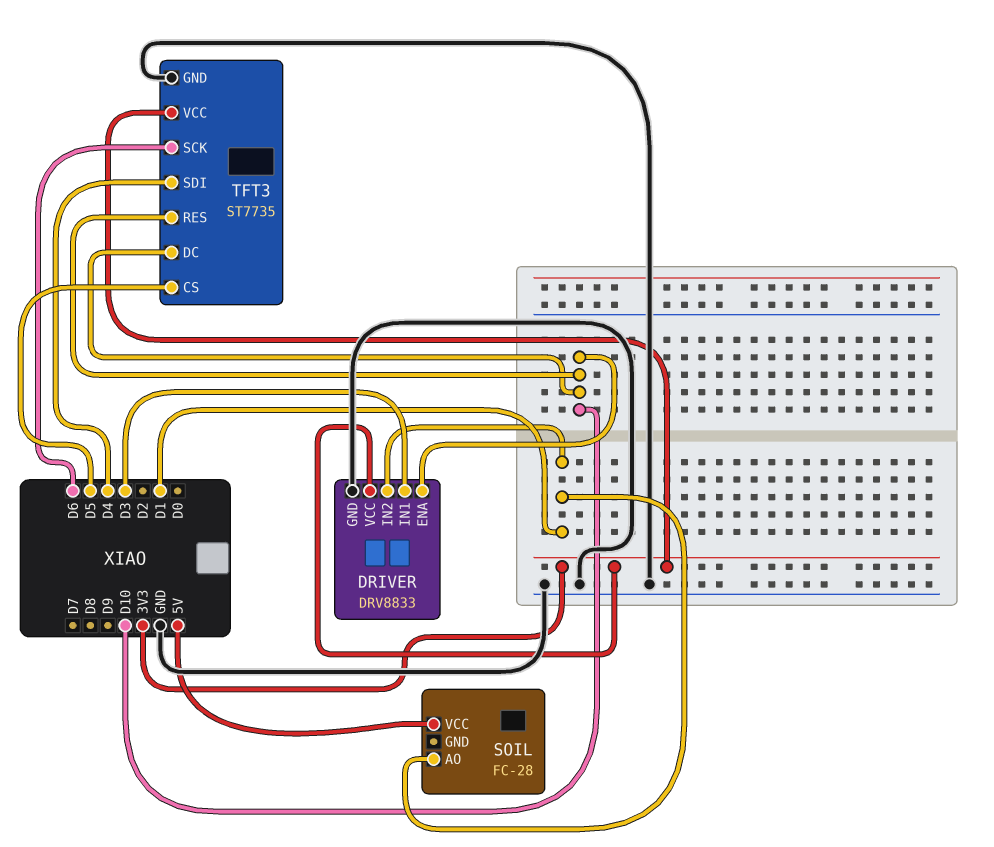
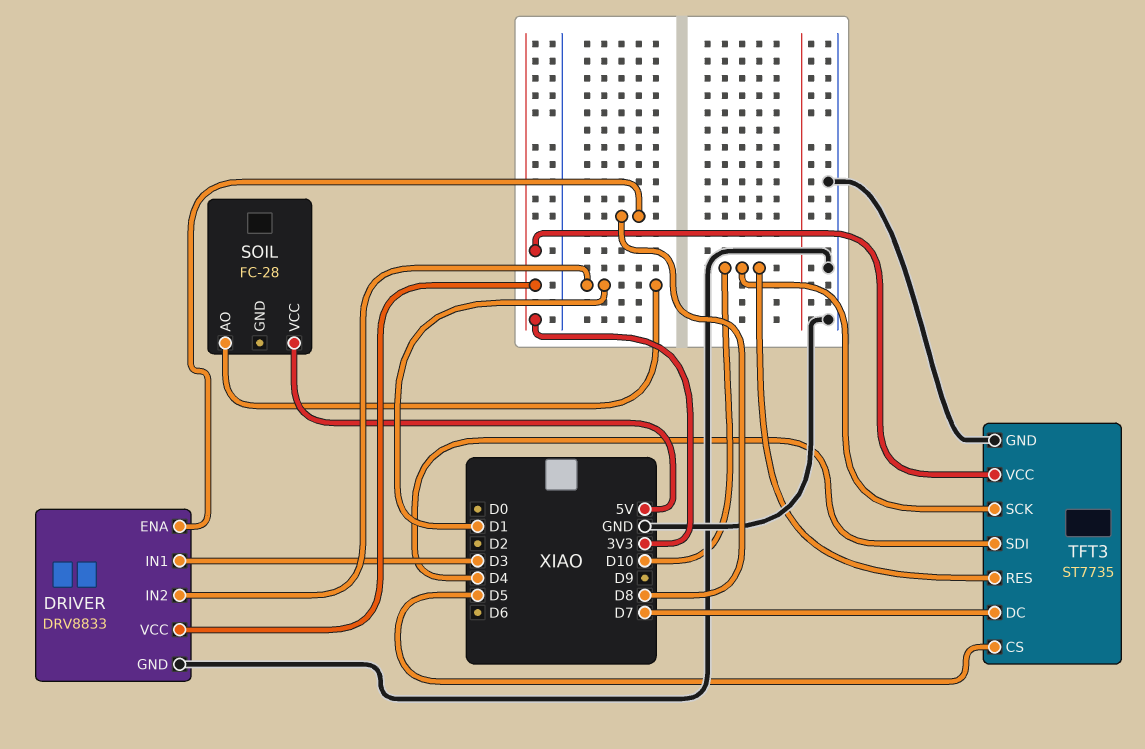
DRIVER pin ENA: D10 -> D8
TFT3 pin DC: D10 -> D7
TFT3 pin SCK: D6 -> D10

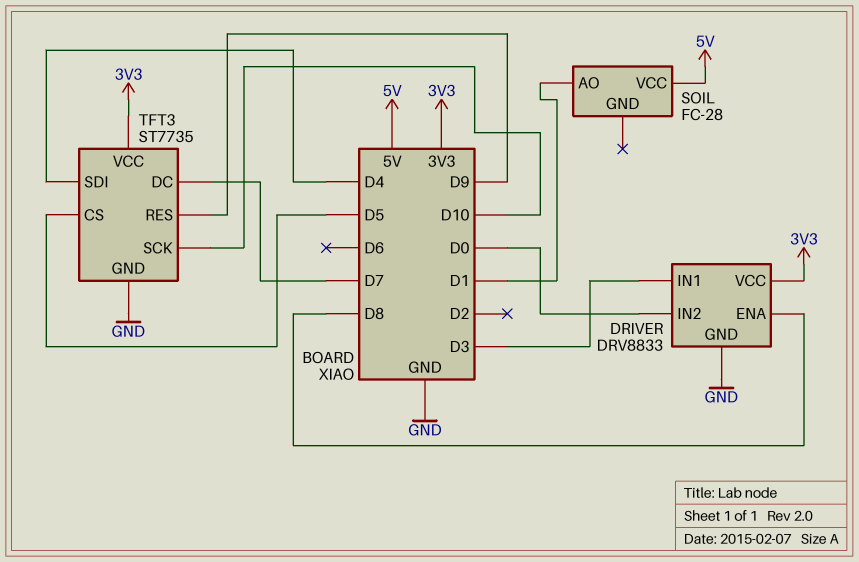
DRIVER pin IN2: D1 -> D0
TFT3 pin RES: D10 -> D9

